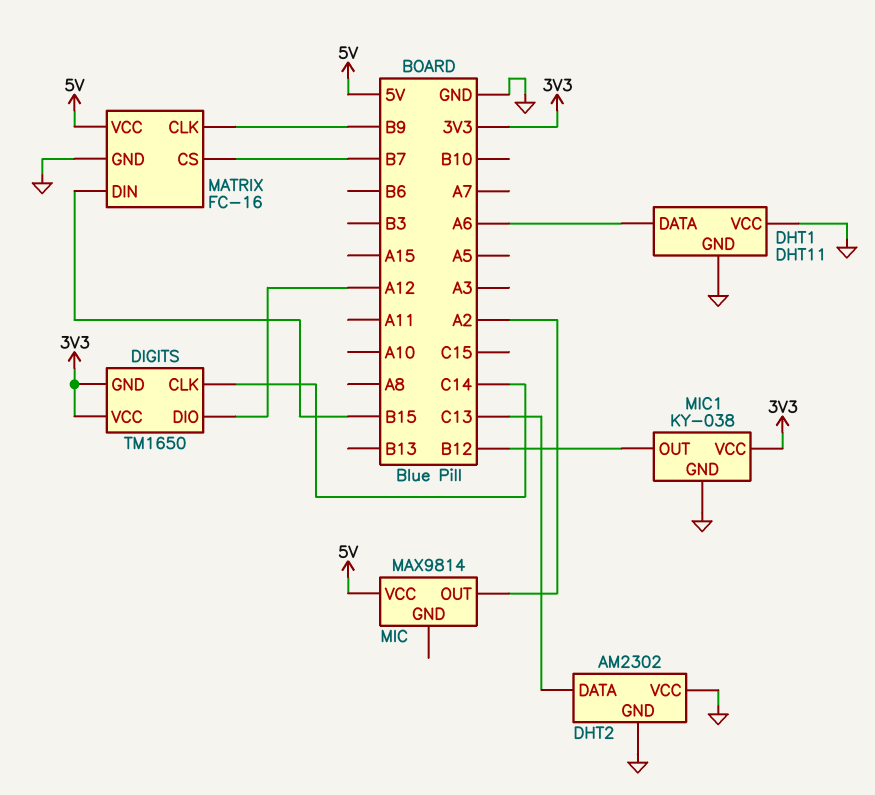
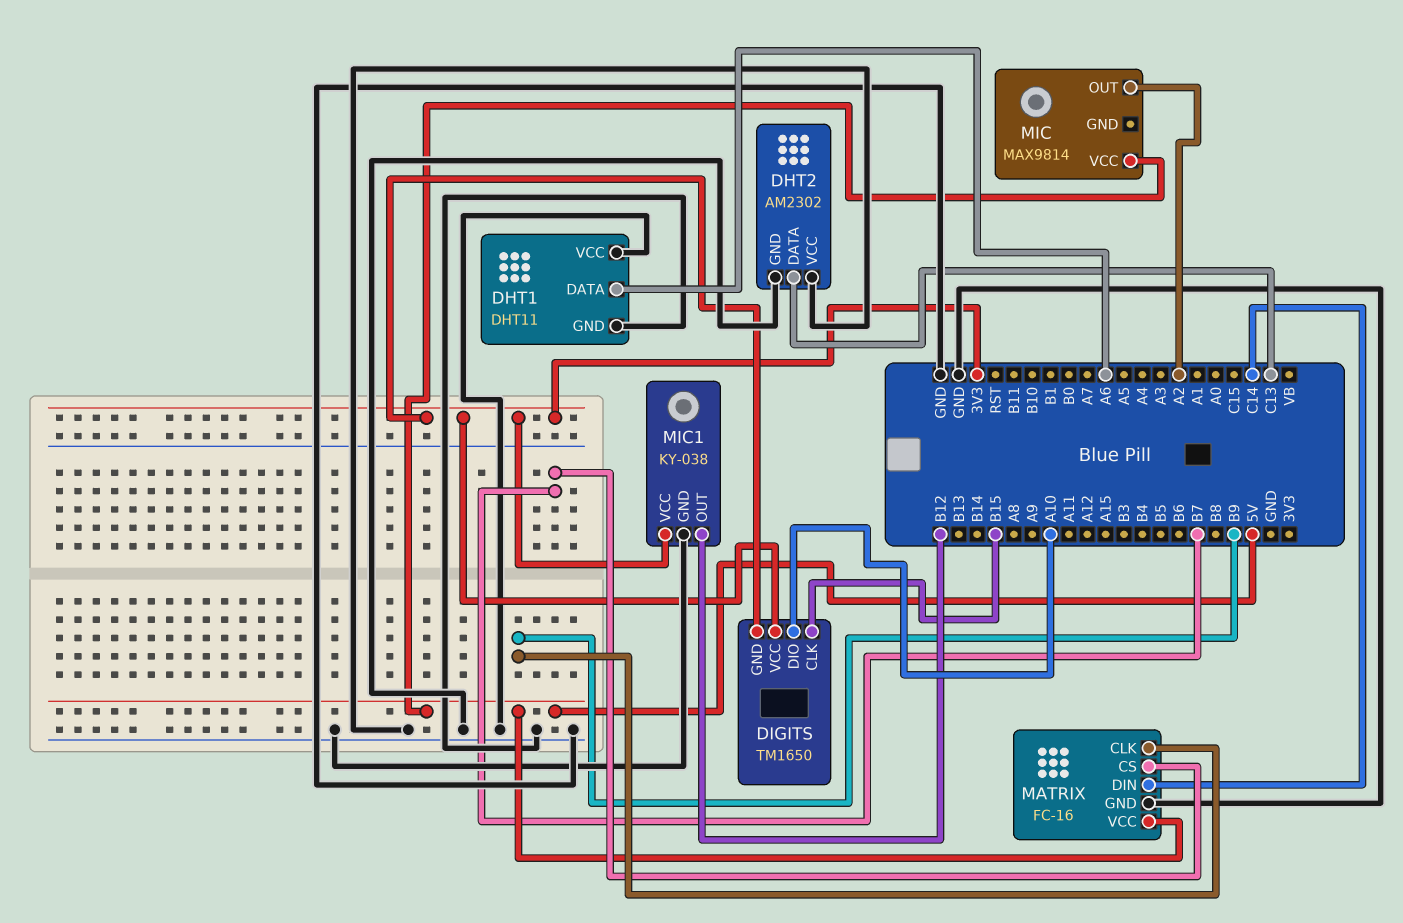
DIGITS pin CLK: C14 -> B15
DIGITS pin DIO: A12 -> A10
MATRIX pin DIN: B15 -> C14

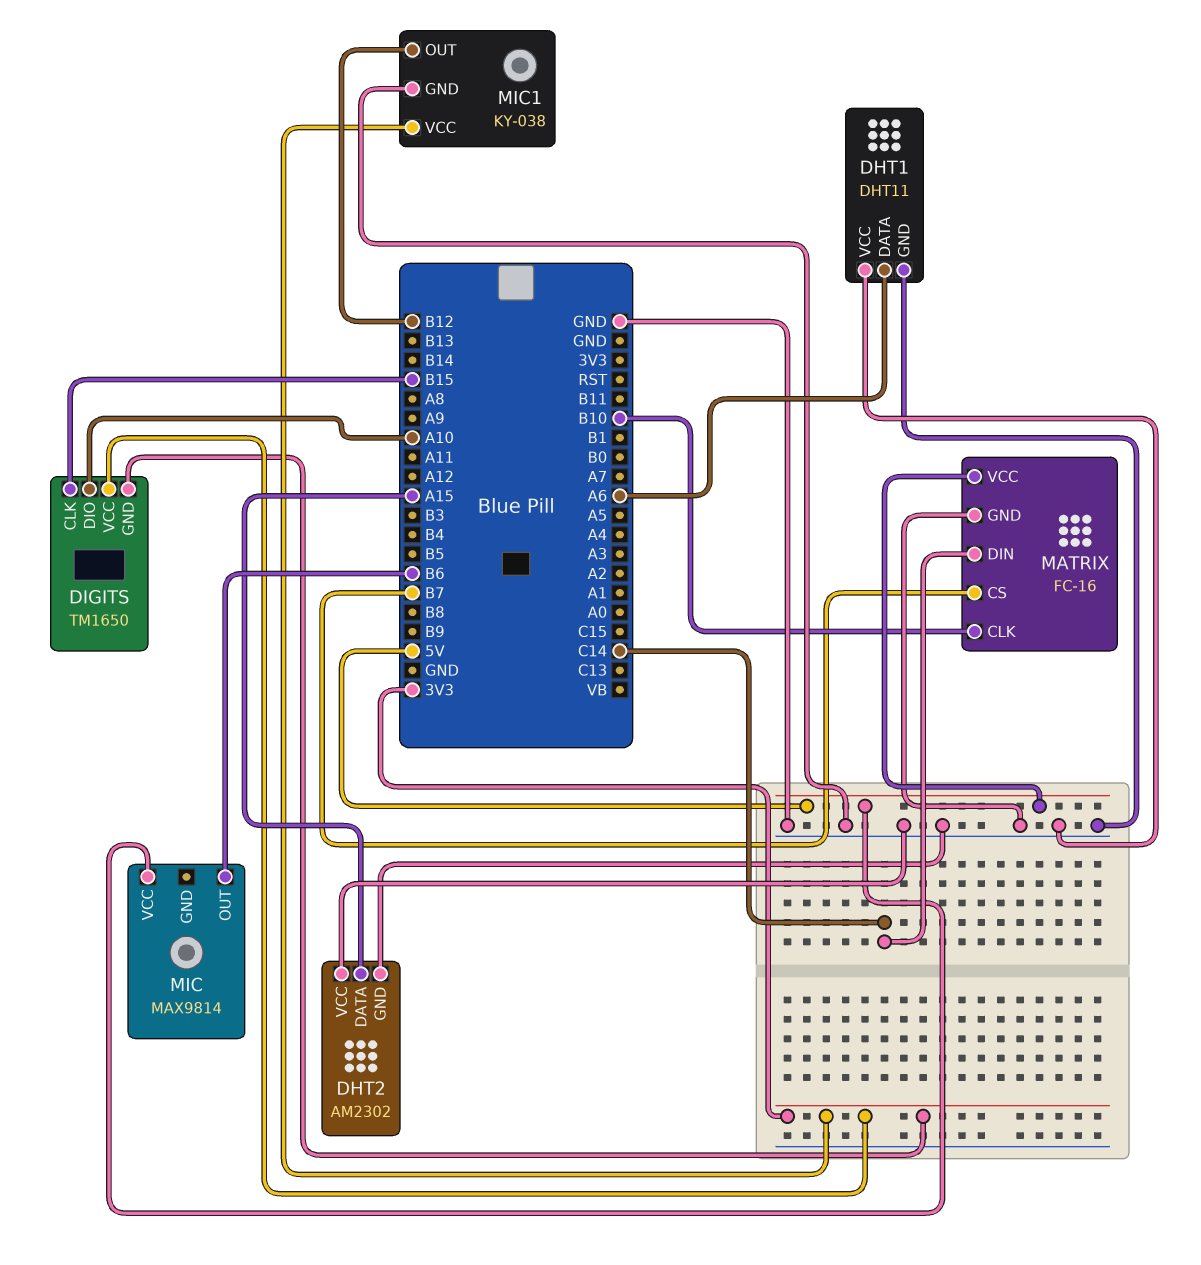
DHT2 pin DATA: C13 -> A15
MATRIX pin CLK: B9 -> B10
MIC pin OUT: A2 -> B6

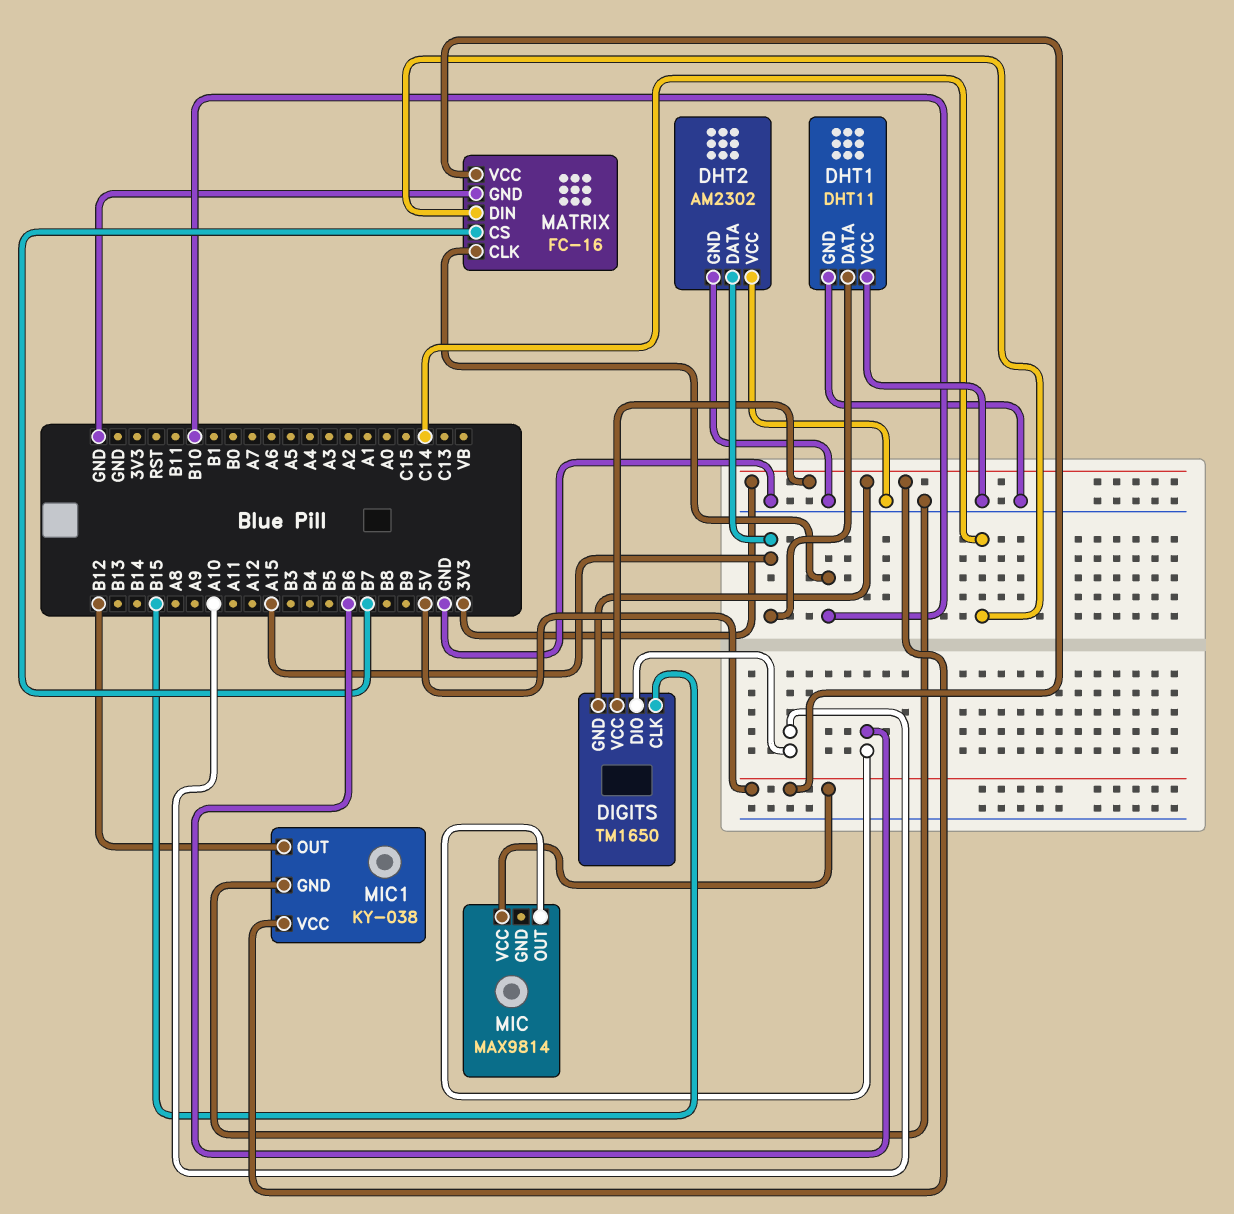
DHT1 pin DATA: A6 -> A15

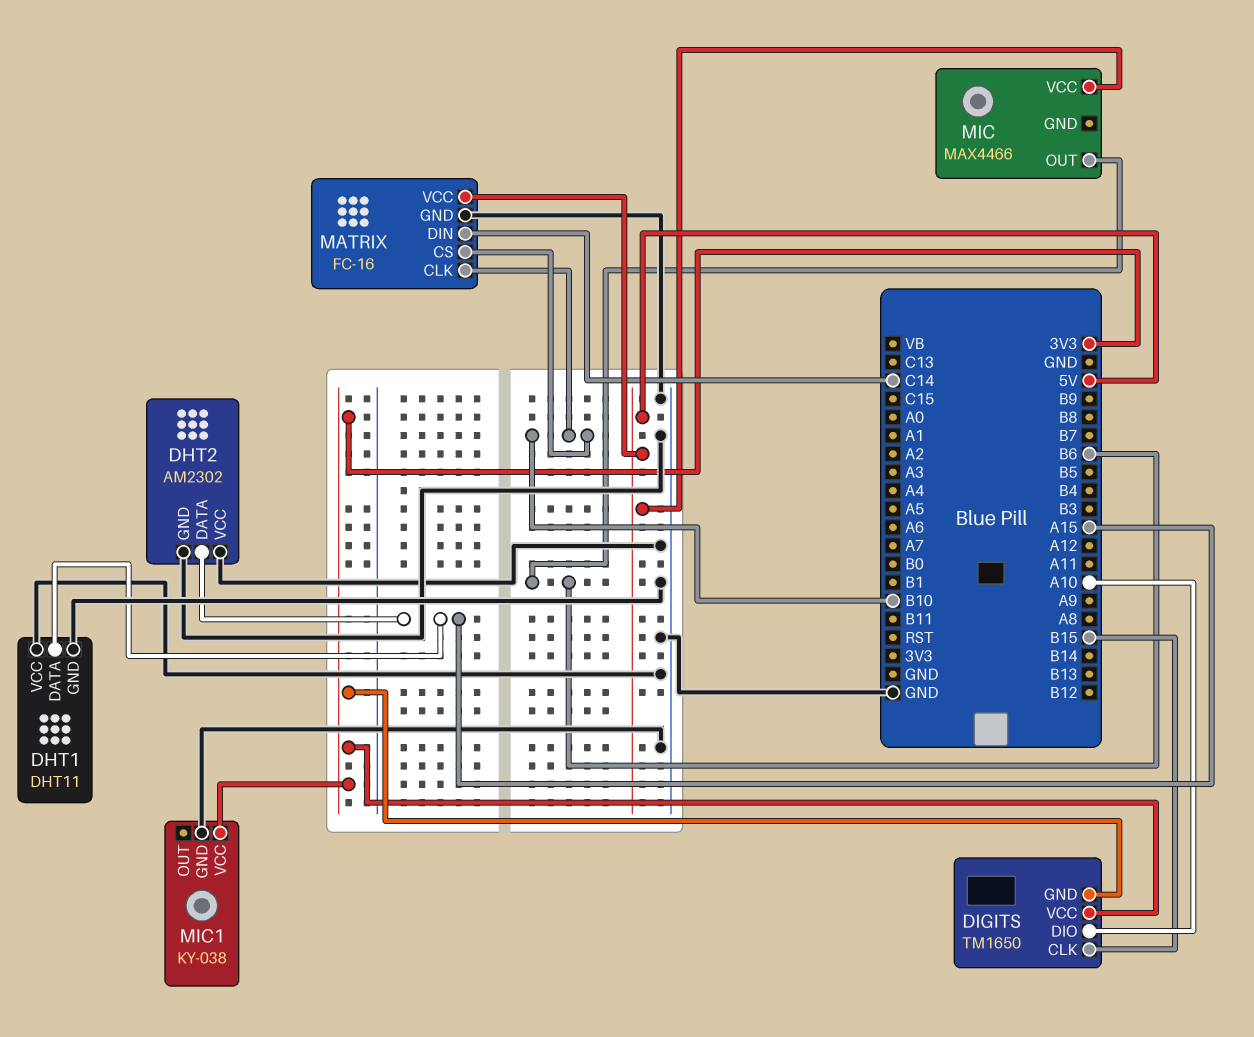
MATRIX pin CS: B7 -> B10
MIC: MAX9814 -> MAX4466
MIC1 pin OUT: B12 -> none

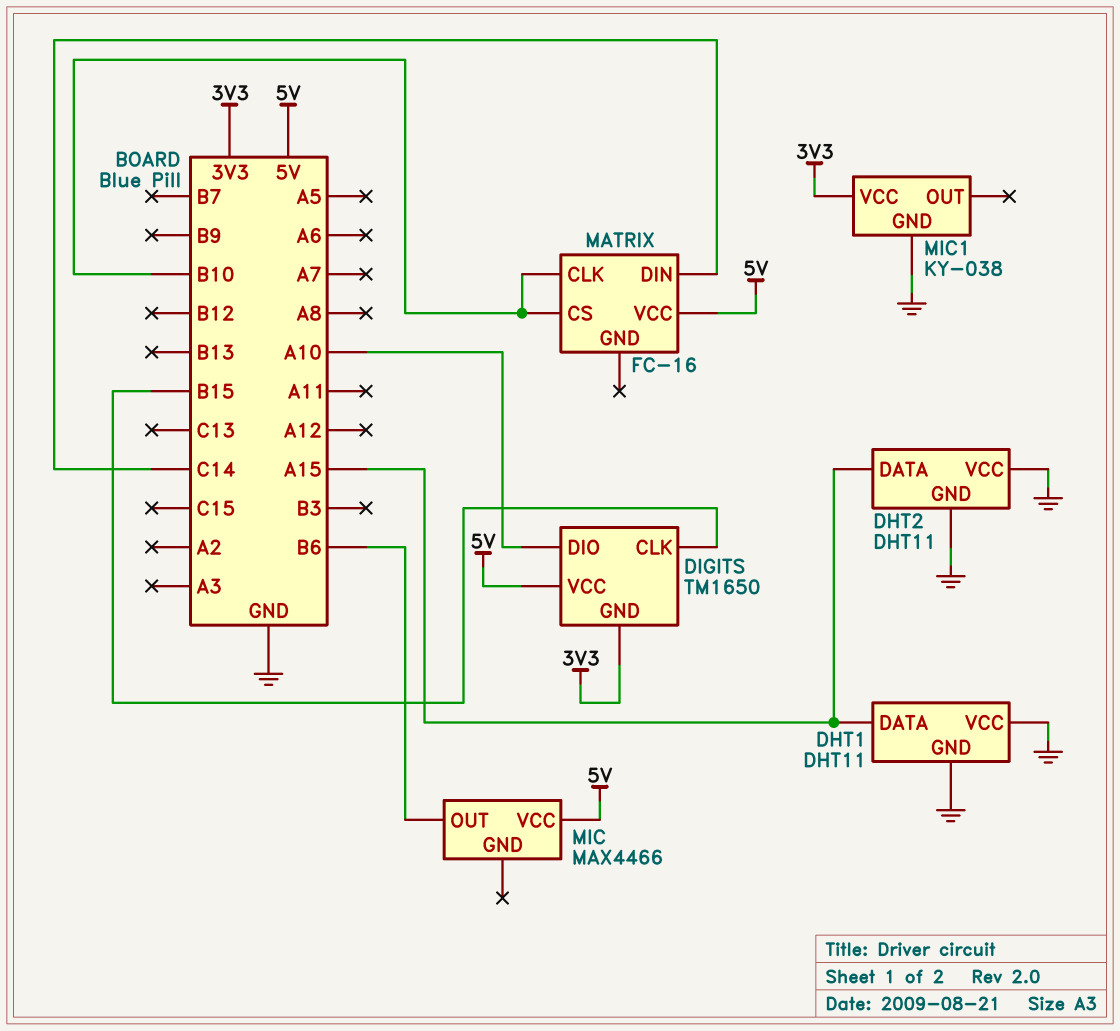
DHT2: AM2302 -> DHT11
DIGITS pin VCC: 3V3 -> 5V
MATRIX pin GND: GND -> none

